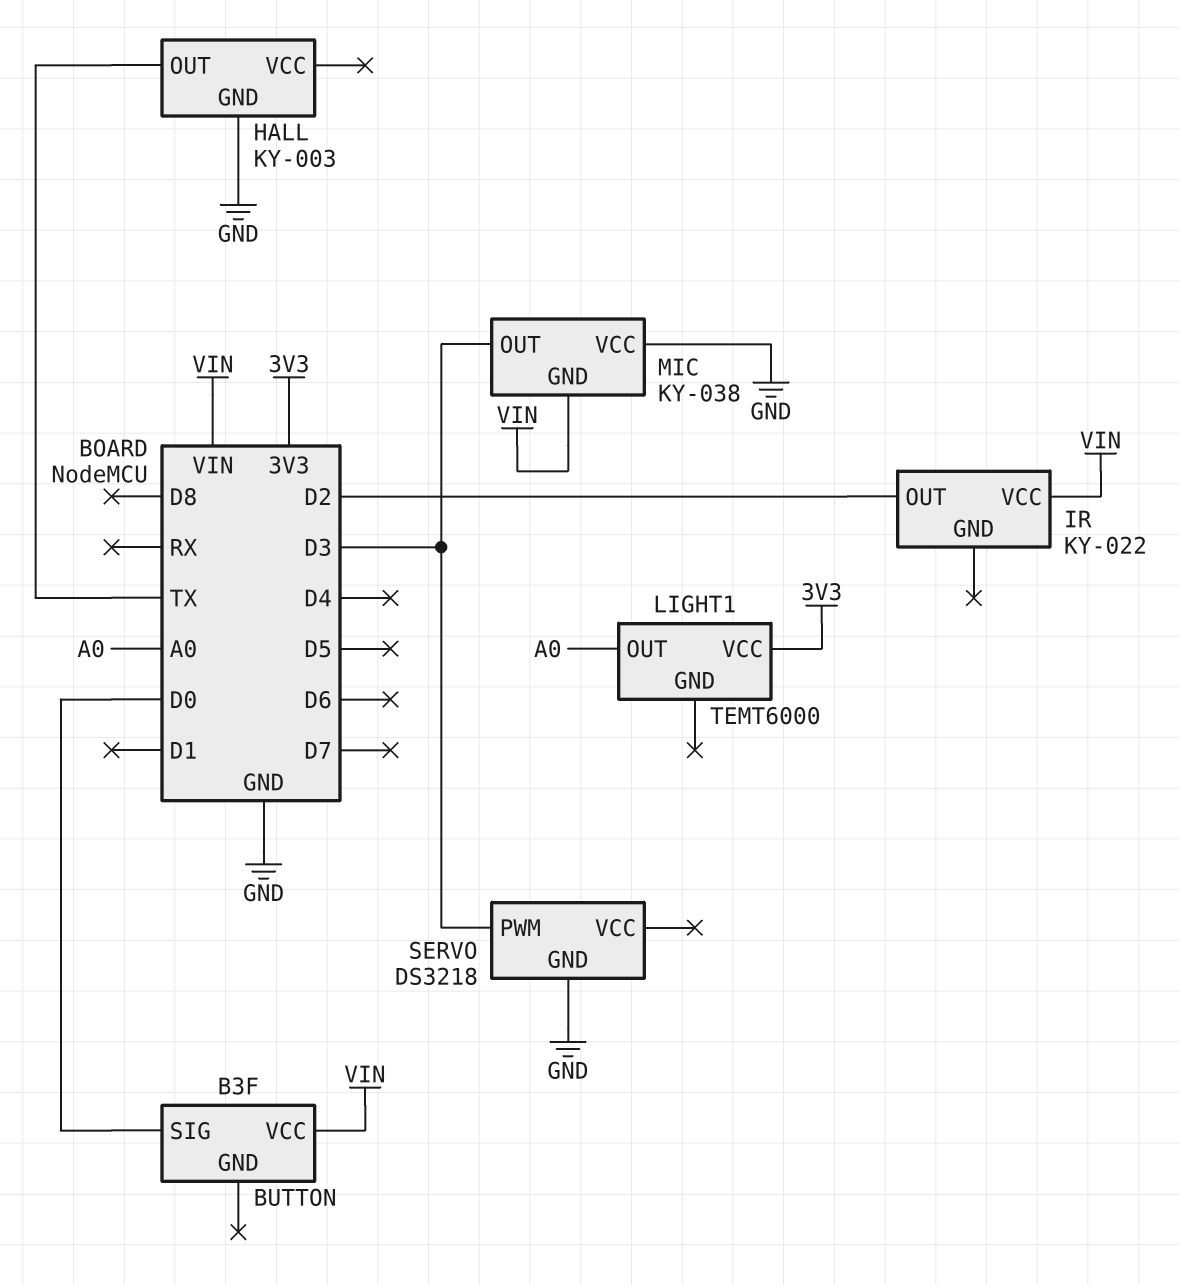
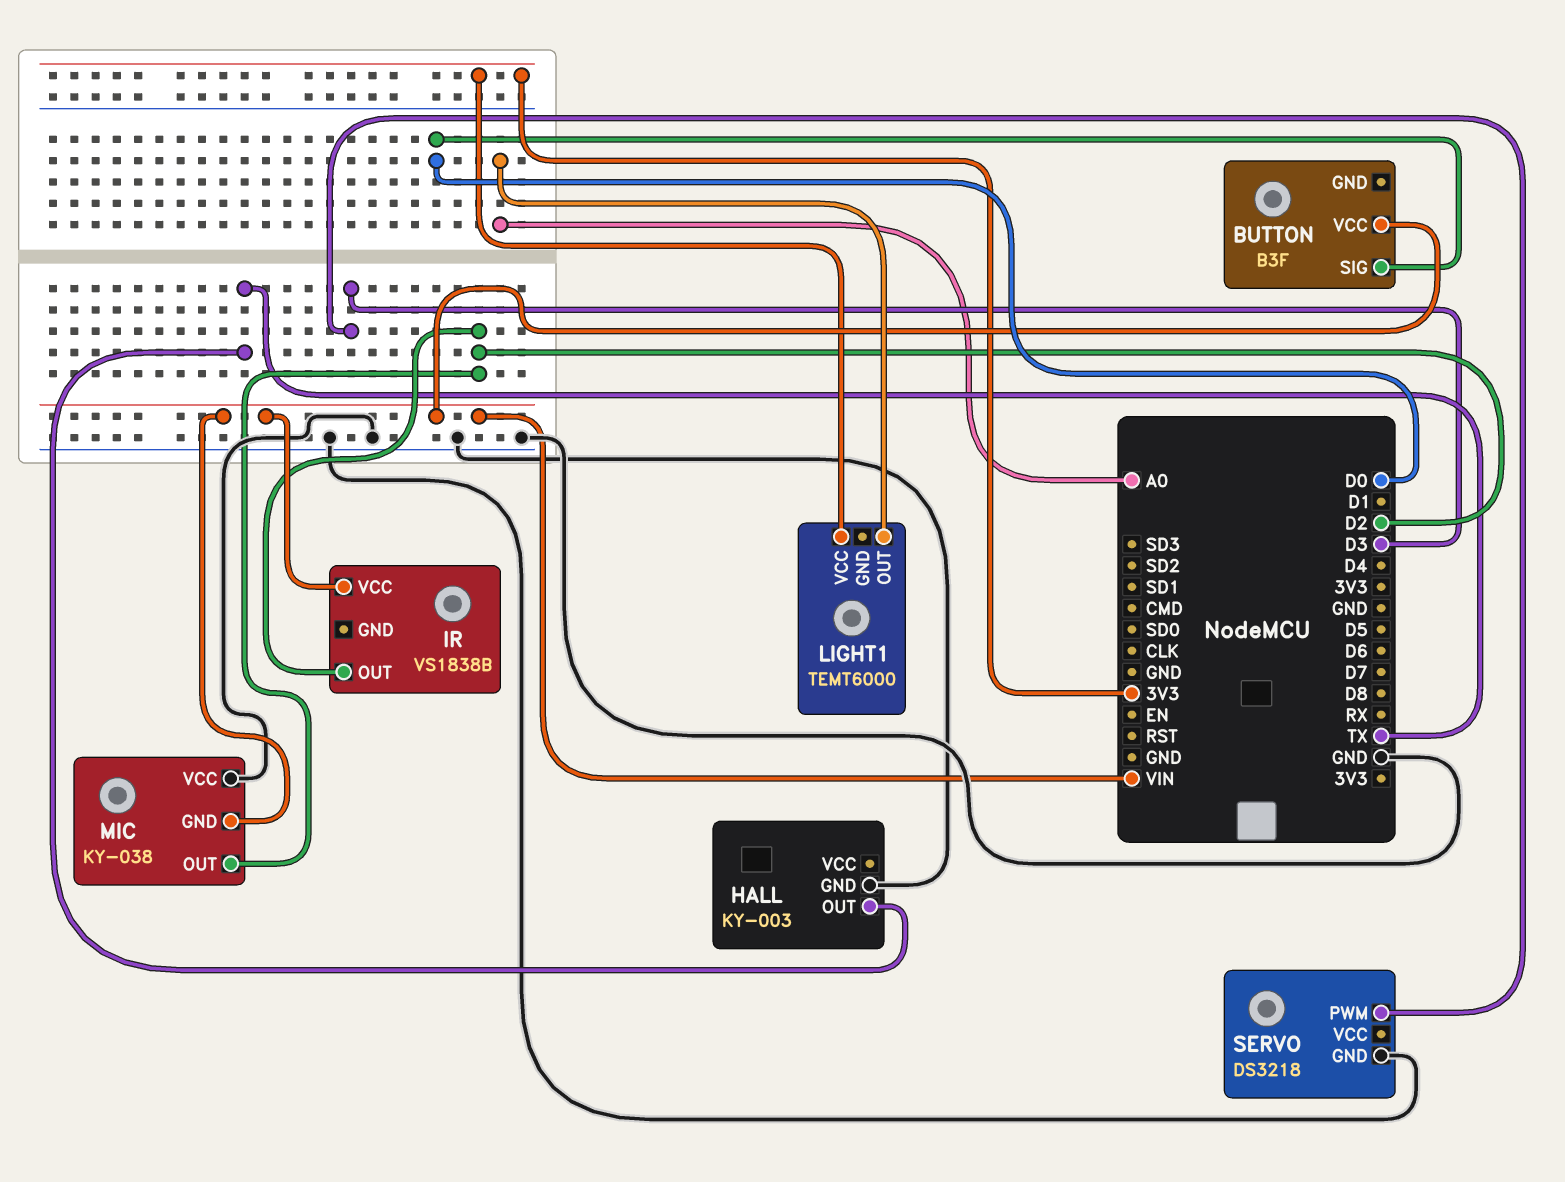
IR: KY-022 -> VS1838B
MIC pin OUT: D3 -> D2

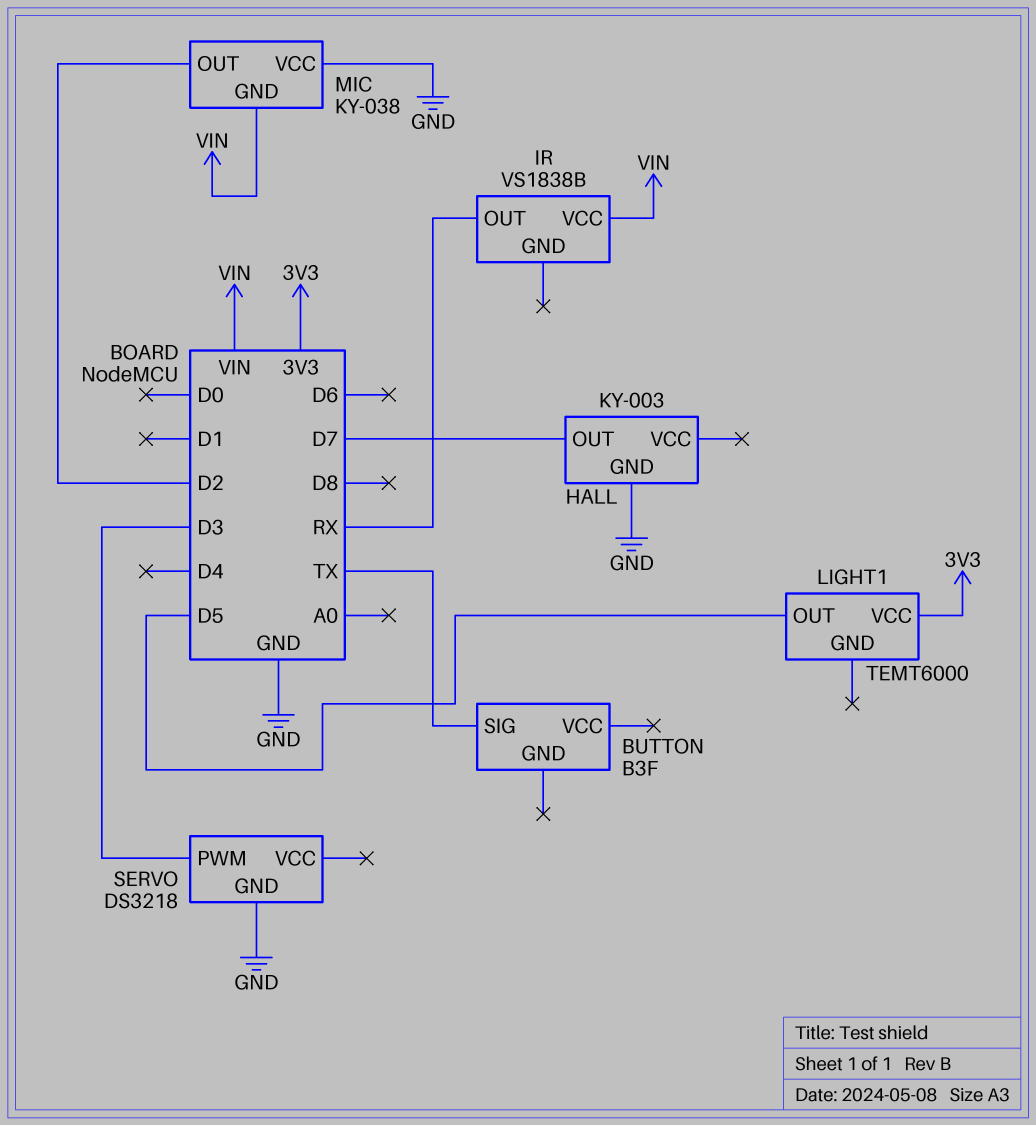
BUTTON pin SIG: D0 -> TX
BUTTON pin VCC: VIN -> none
HALL pin OUT: TX -> D7
IR pin OUT: D2 -> RX
LIGHT1 pin OUT: A0 -> D5

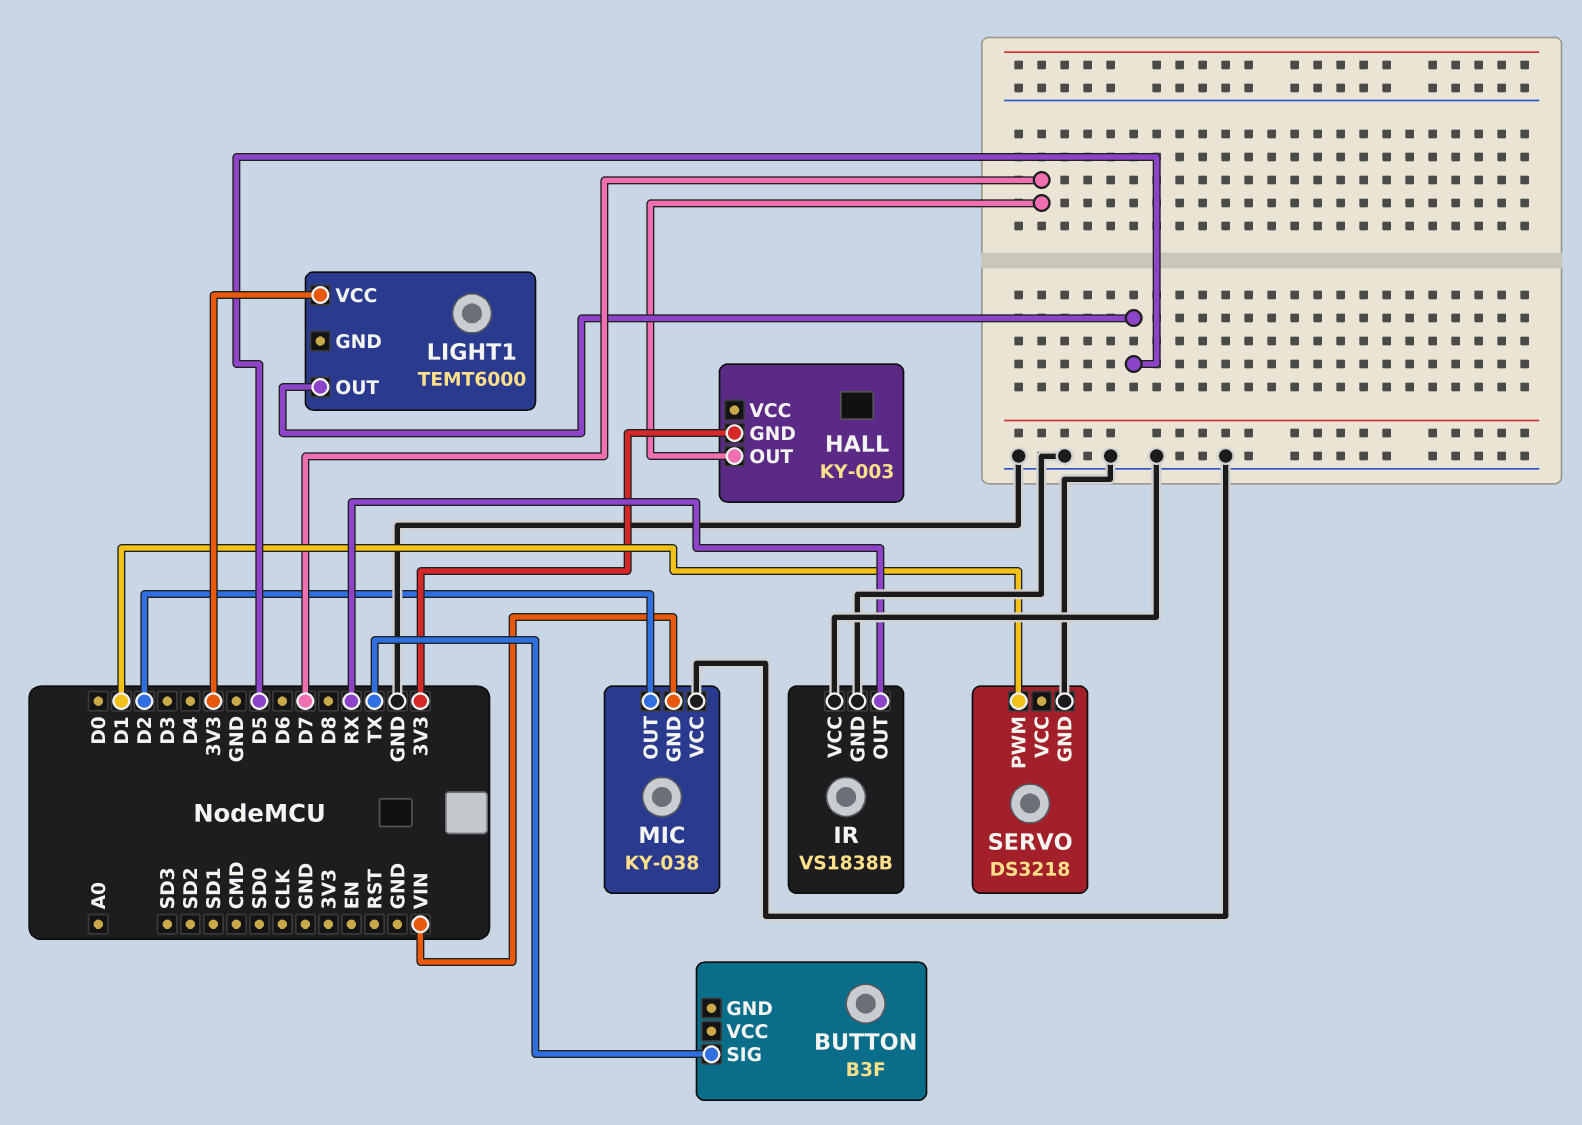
HALL pin GND: GND -> 3V3
IR pin GND: none -> GND
IR pin VCC: VIN -> GND
SERVO pin PWM: D3 -> D1

